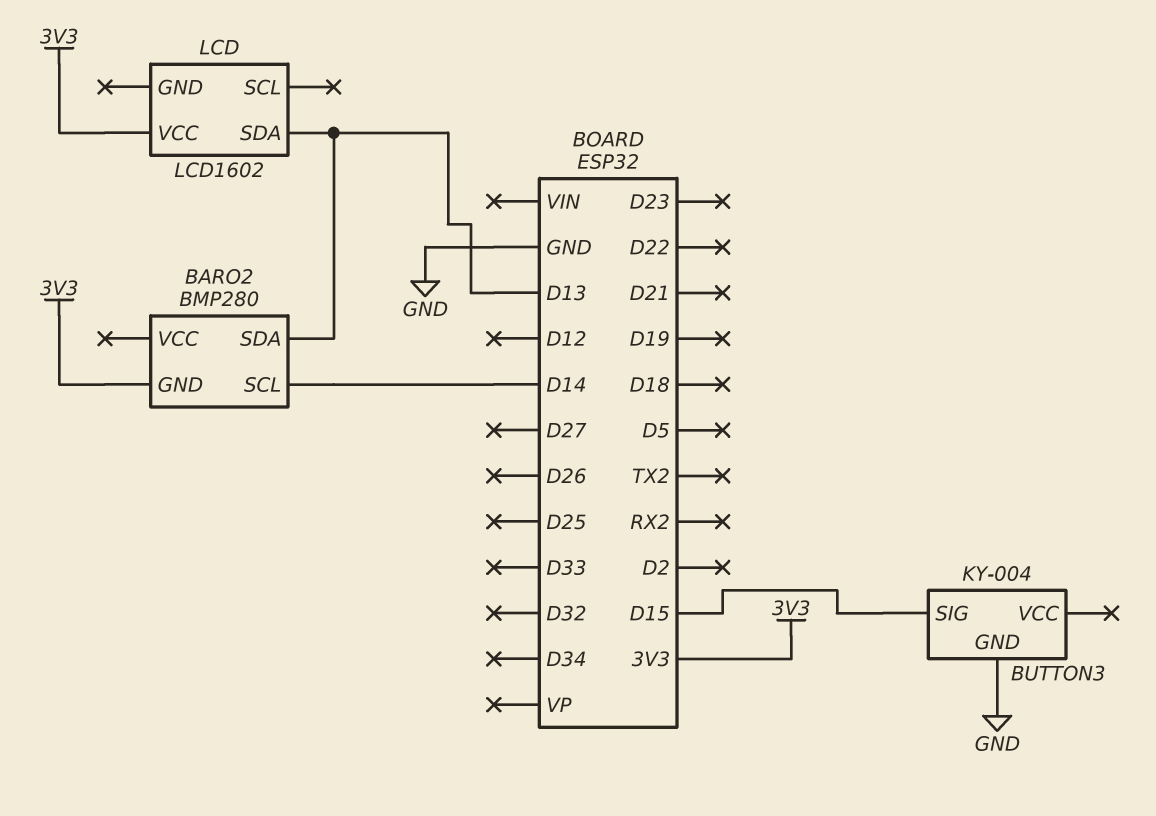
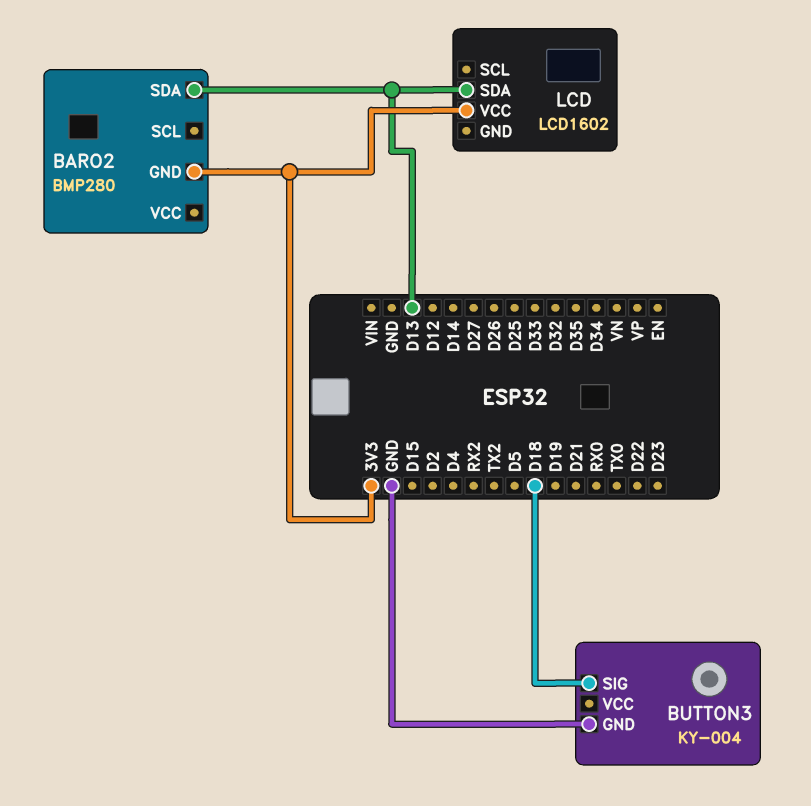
BARO2 pin SCL: D14 -> none
BUTTON3 pin SIG: D15 -> D18

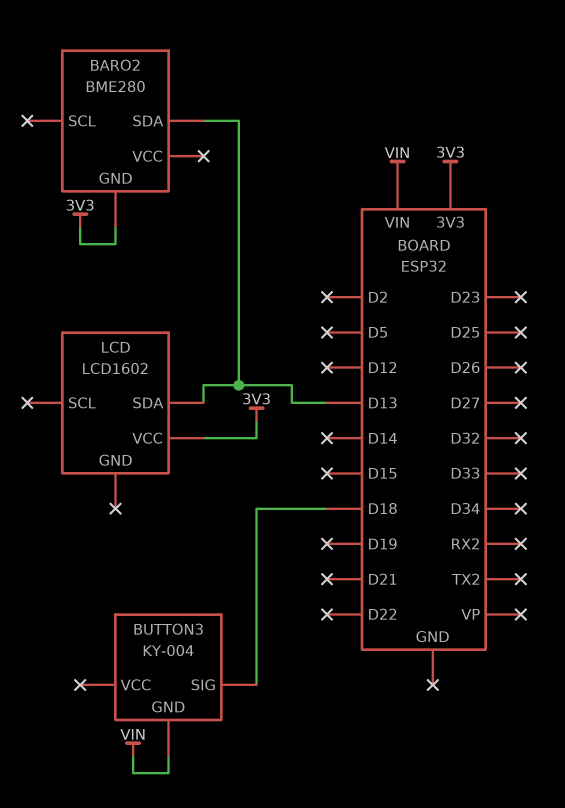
BARO2: BMP280 -> BME280
BUTTON3 pin GND: GND -> VIN

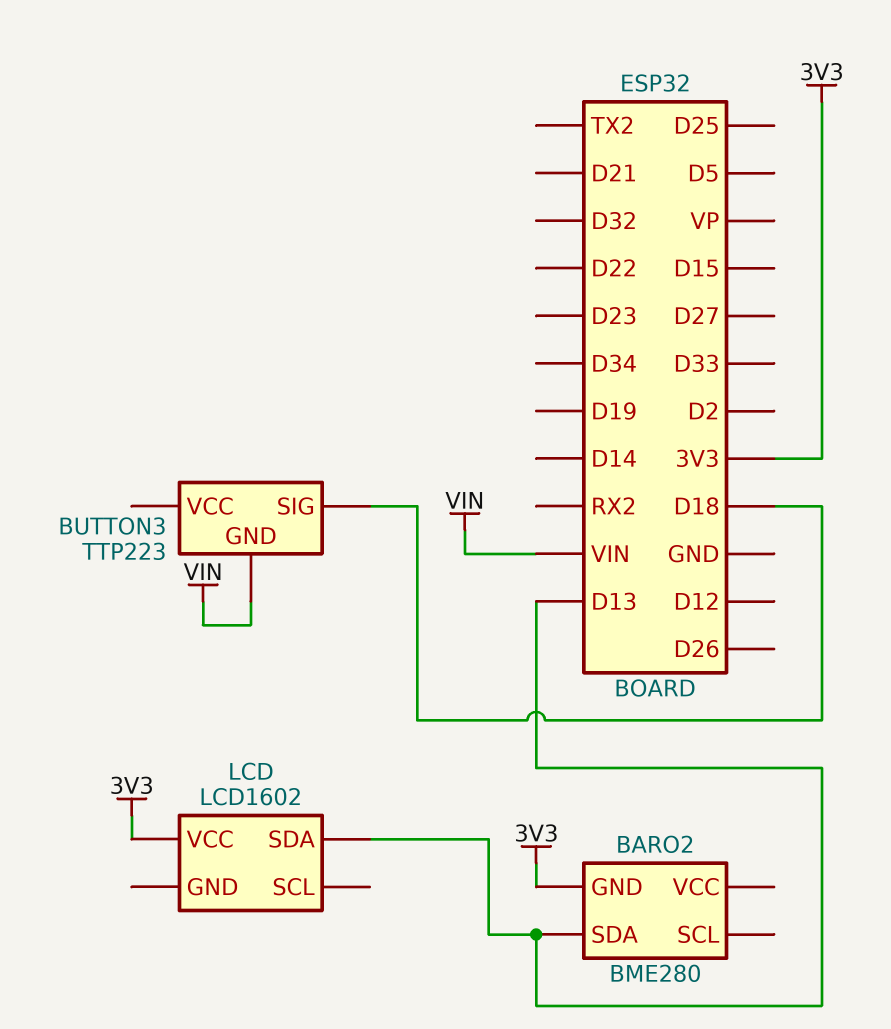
BUTTON3: KY-004 -> TTP223

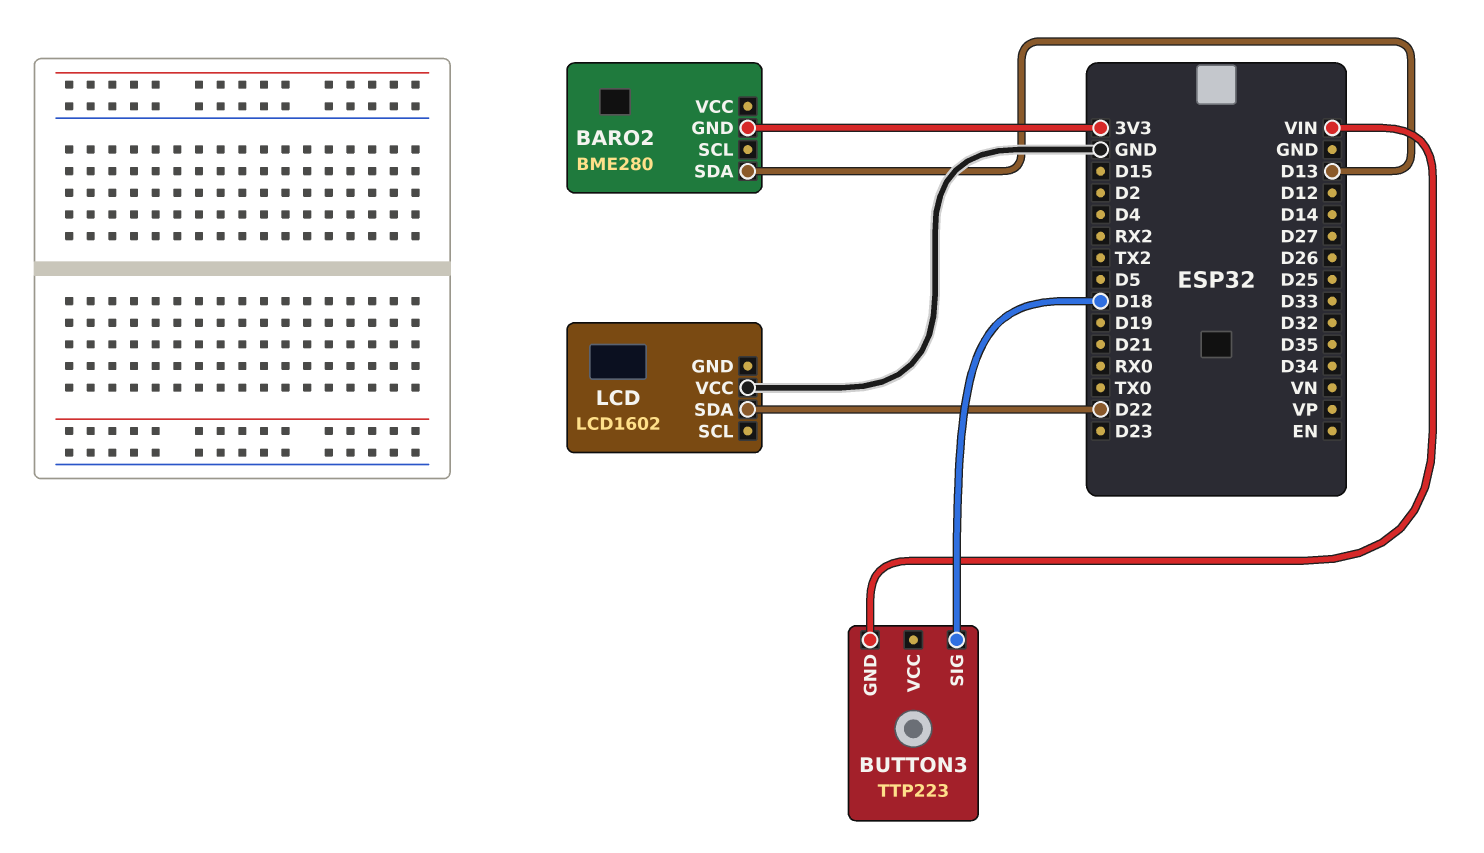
LCD pin SDA: D13 -> D22
LCD pin VCC: 3V3 -> GND

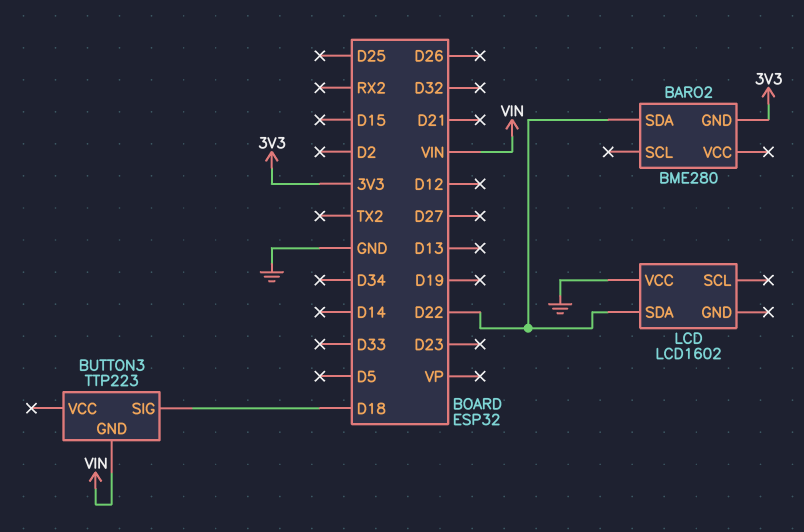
BARO2 pin SDA: D13 -> D22

